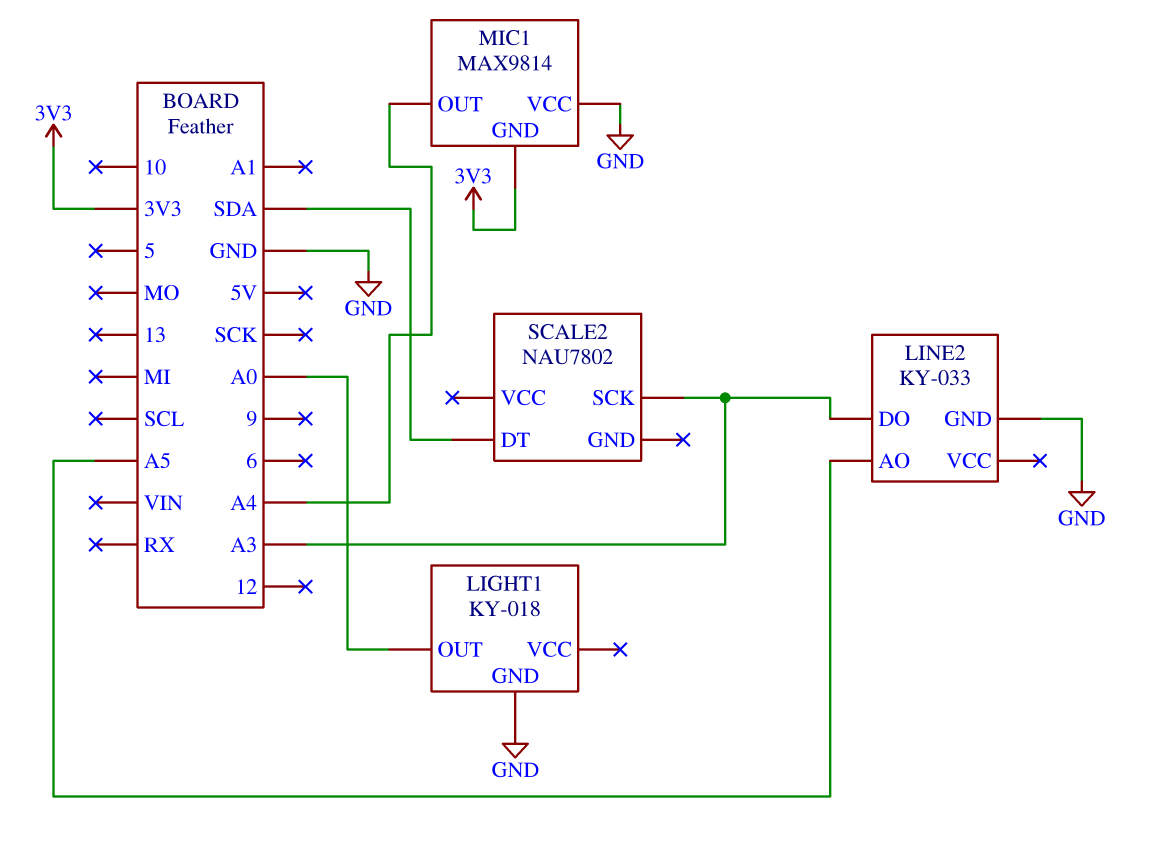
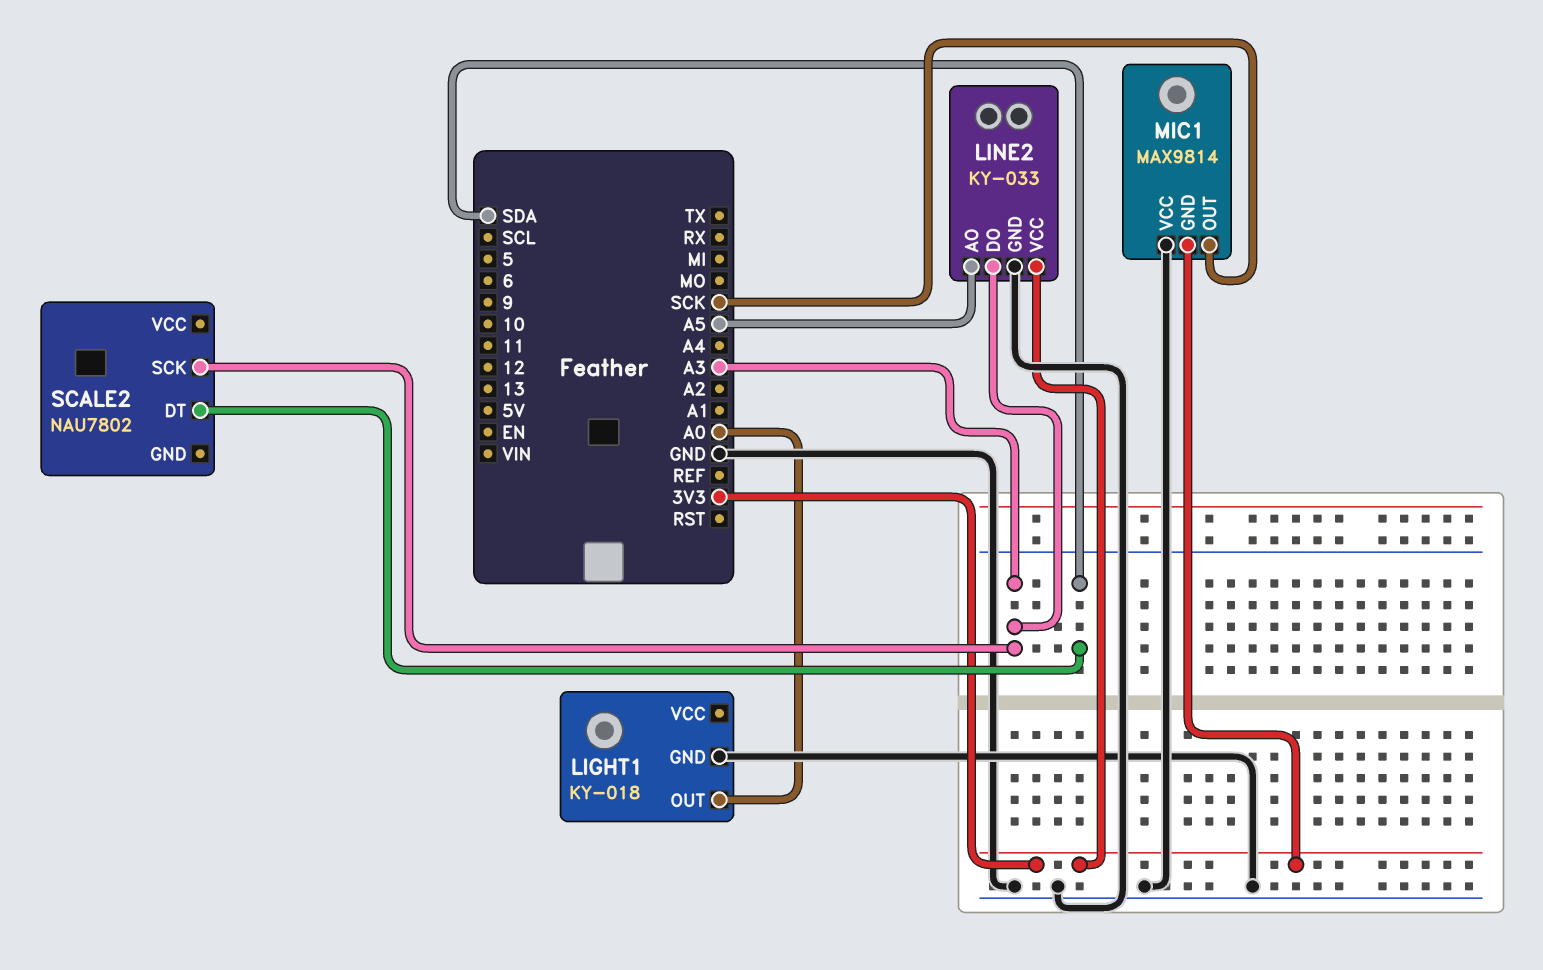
LINE2 pin VCC: none -> 3V3
MIC1 pin OUT: A4 -> SCK

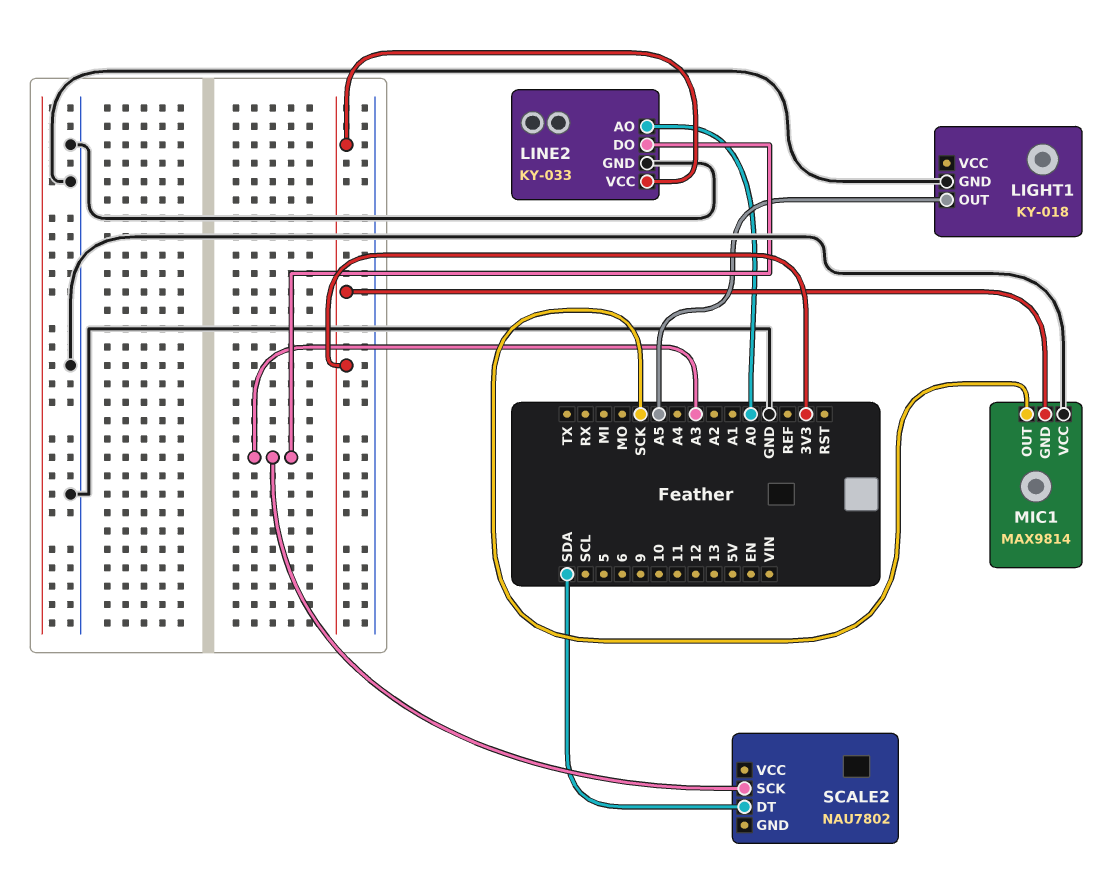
LIGHT1 pin OUT: A0 -> A5
LINE2 pin AO: A5 -> A0

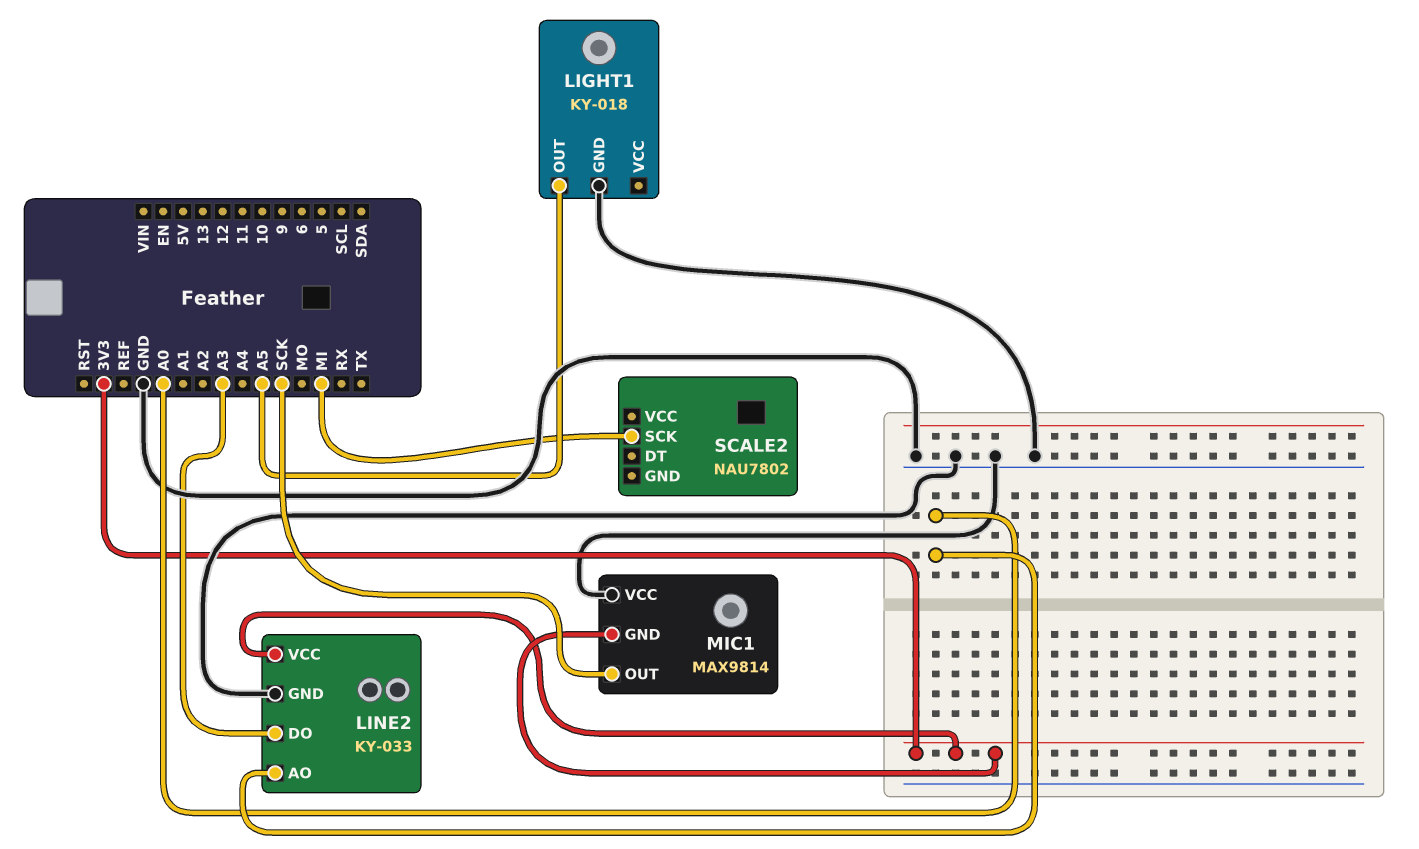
SCALE2 pin DT: SDA -> none
SCALE2 pin SCK: A3 -> MI

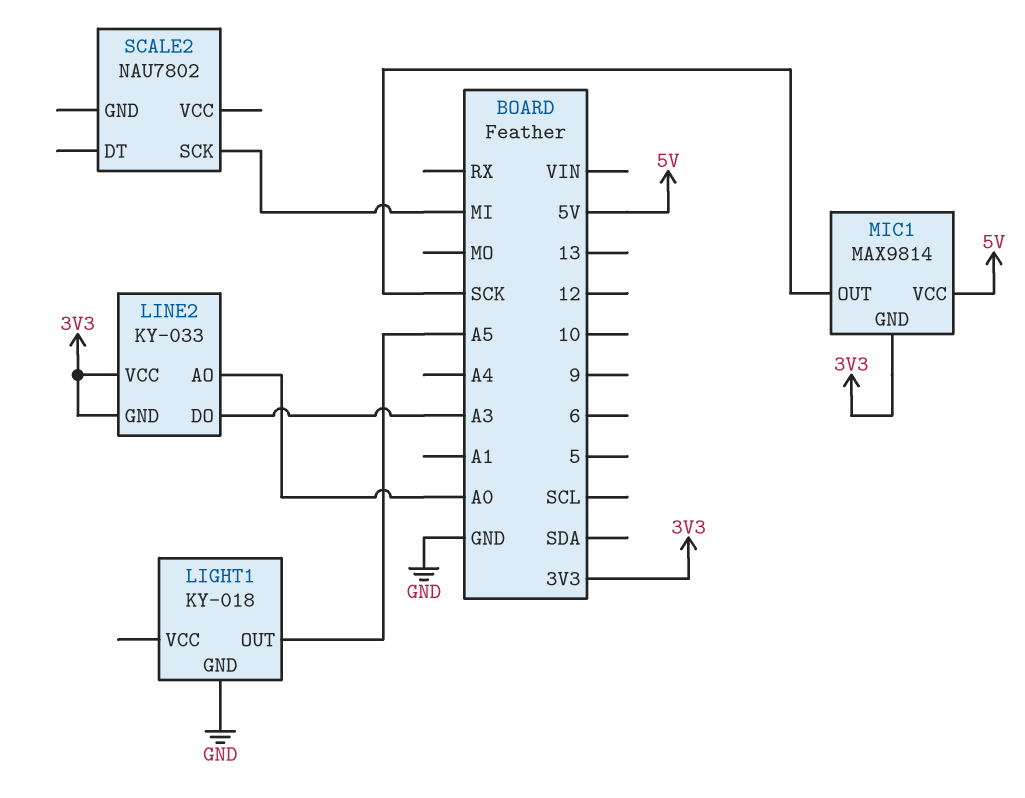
LINE2 pin GND: GND -> 3V3
MIC1 pin VCC: GND -> 5V

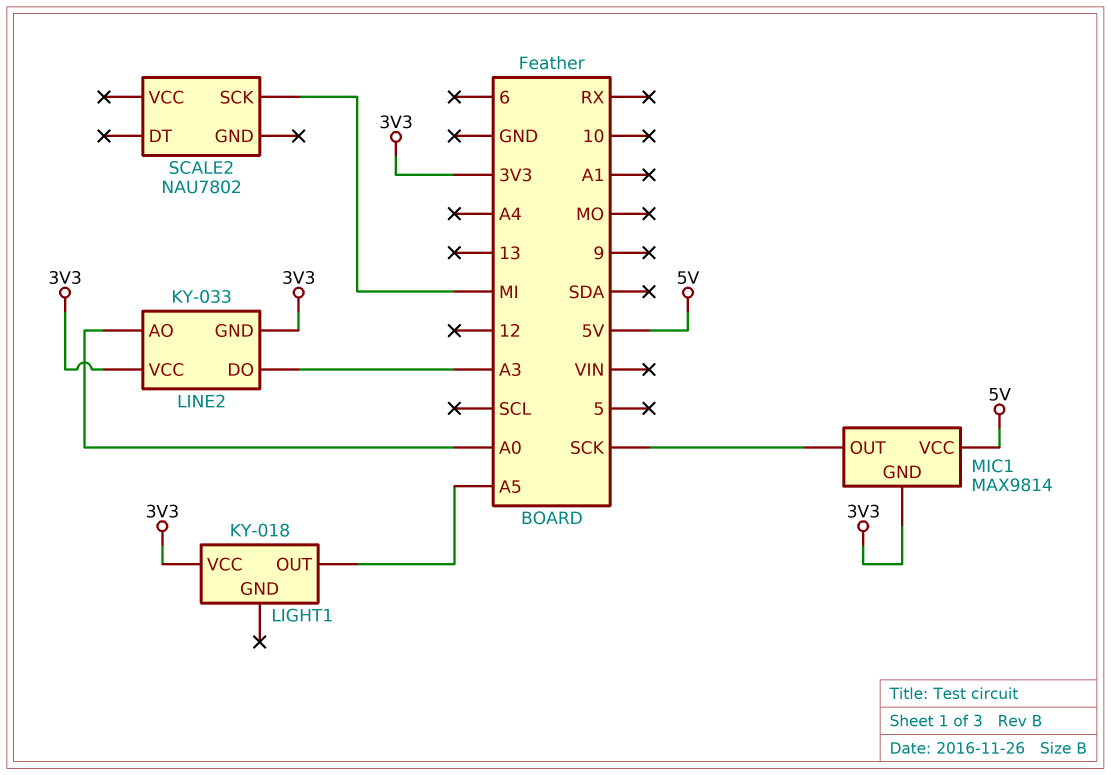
LIGHT1 pin GND: GND -> none
LIGHT1 pin VCC: none -> 3V3

